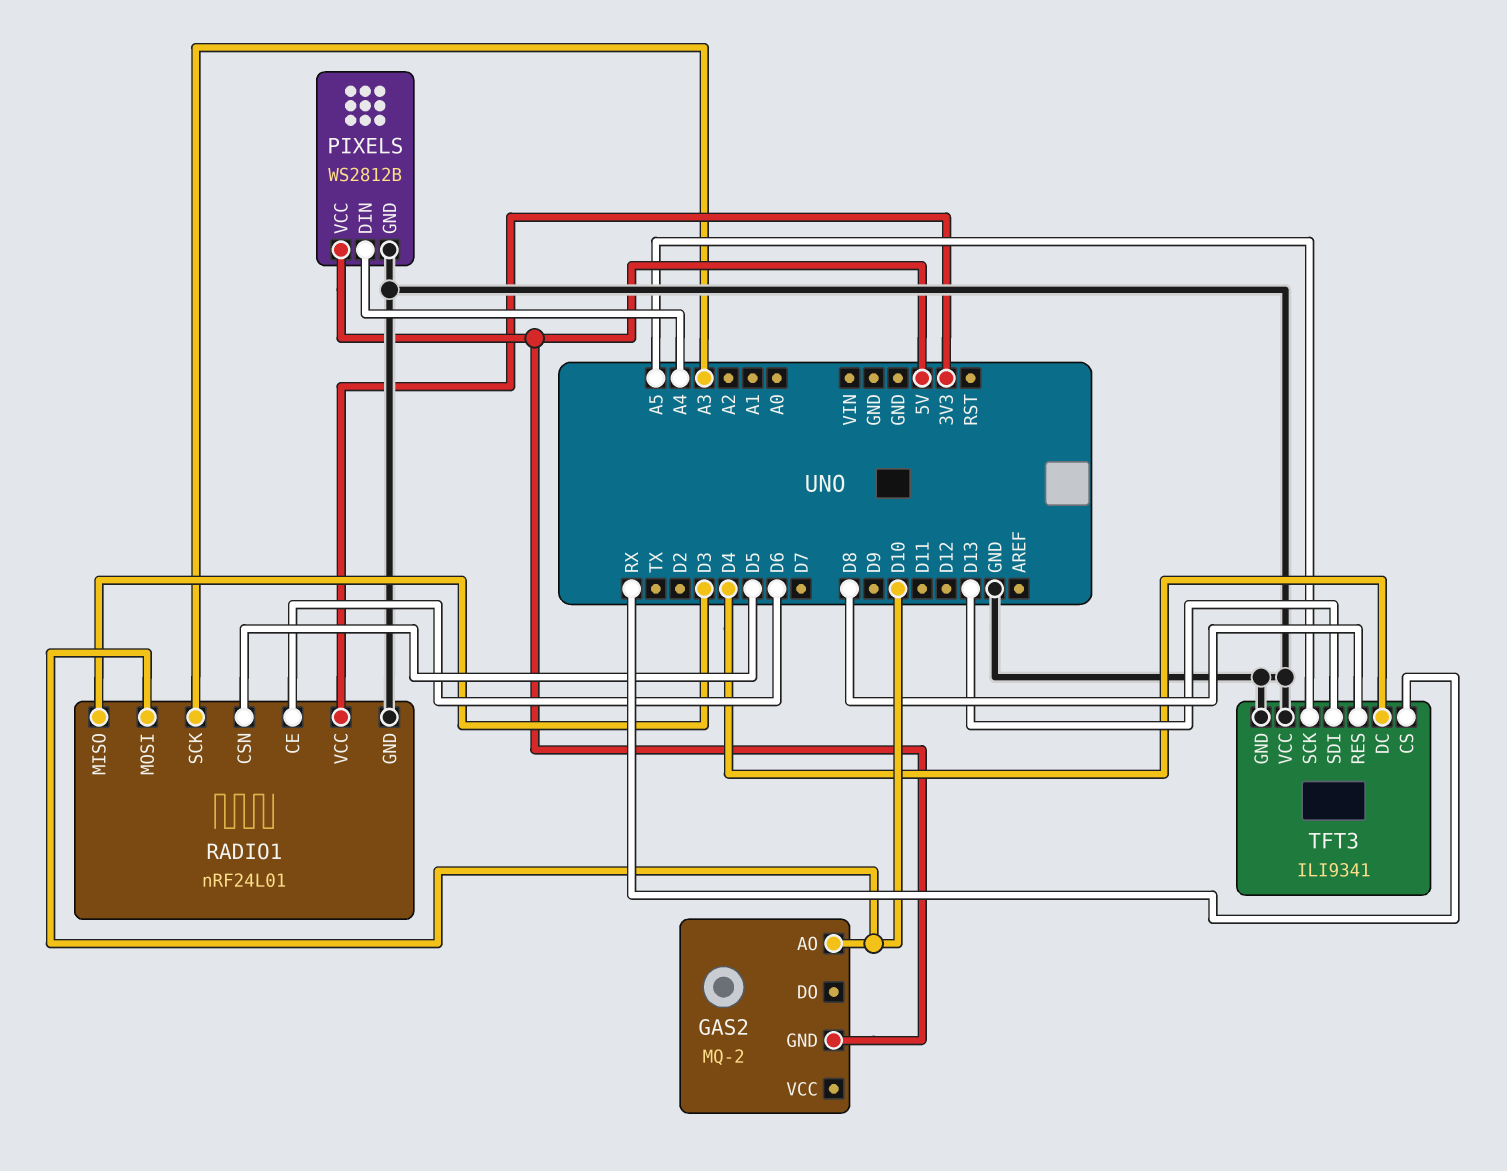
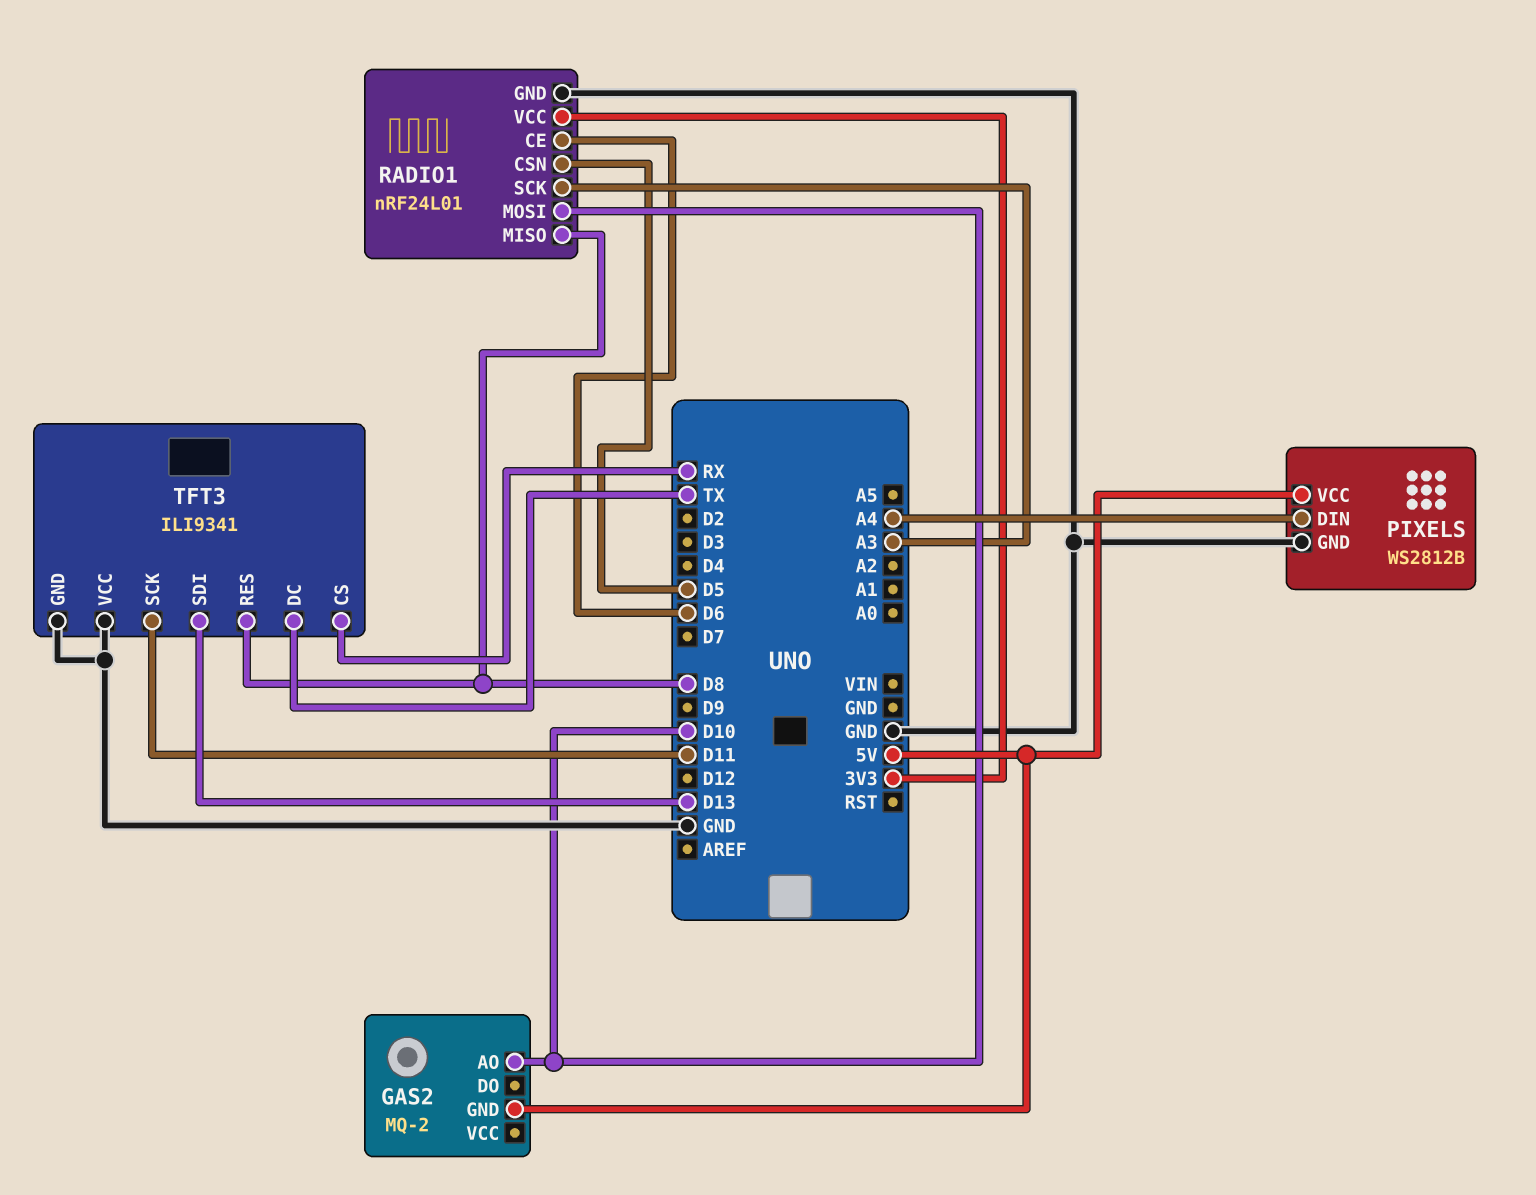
RADIO1 pin MISO: D3 -> D8
TFT3 pin DC: D4 -> TX
TFT3 pin SCK: A5 -> D11

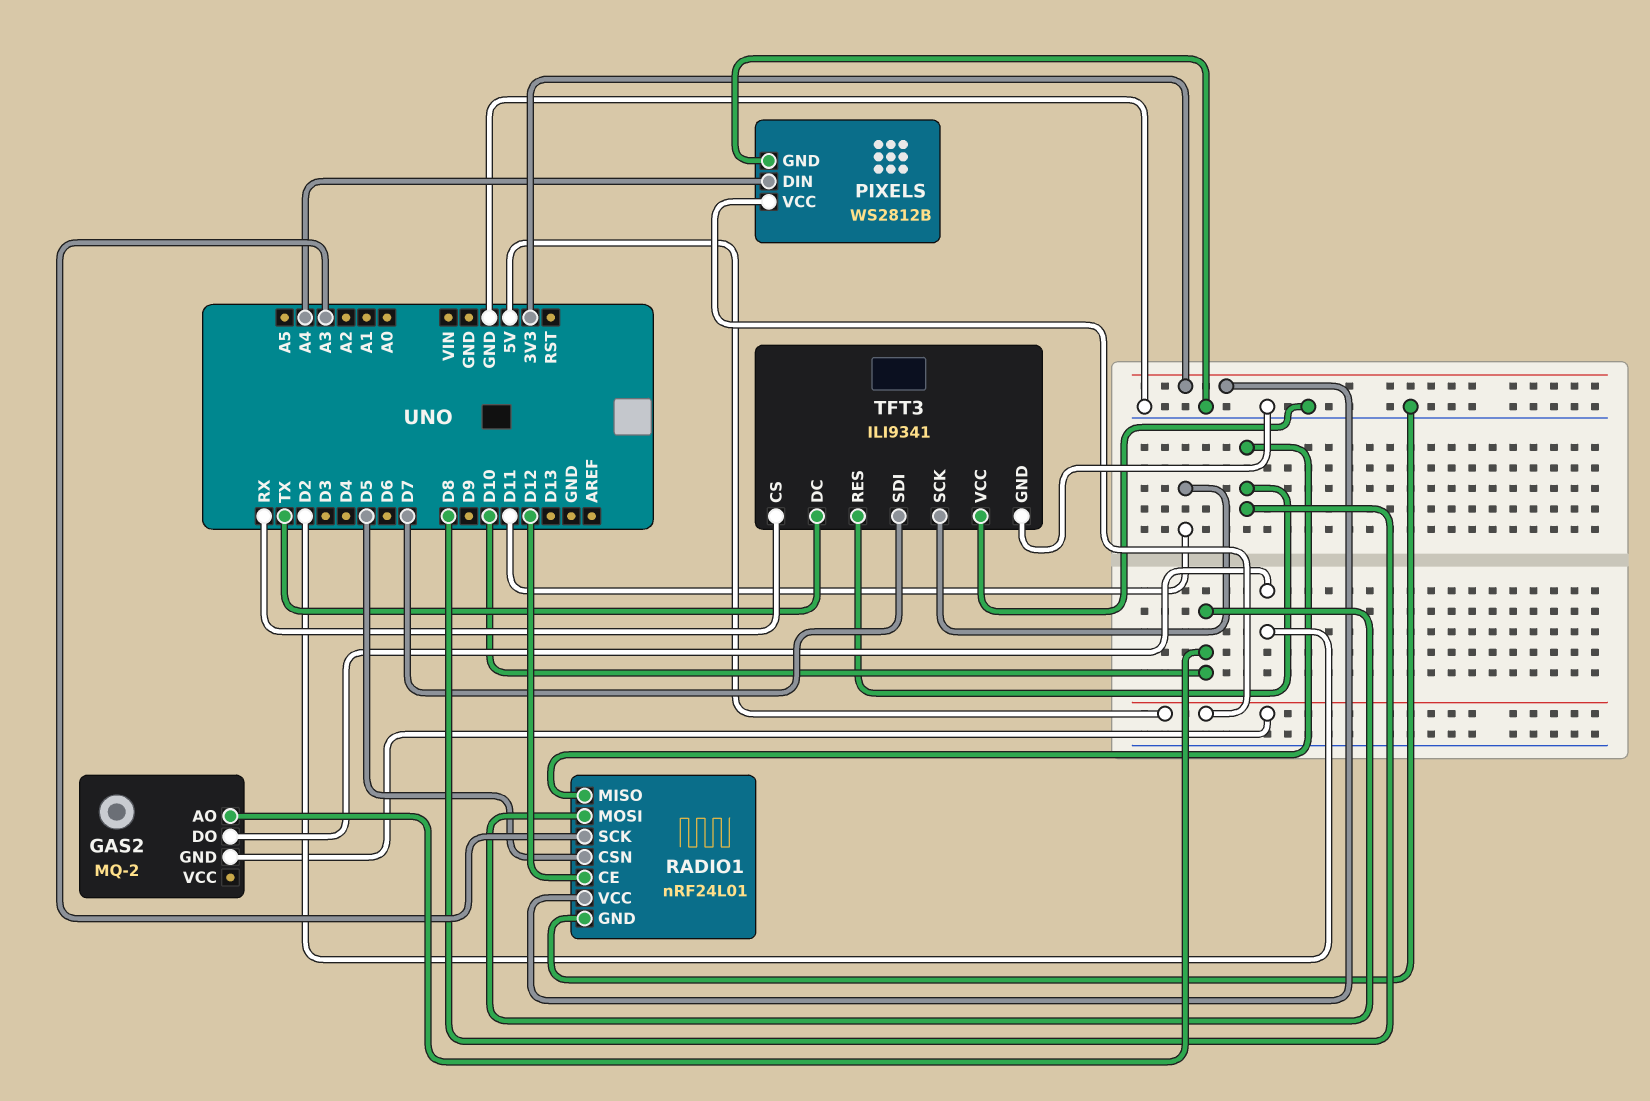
GAS2 pin DO: none -> D2
RADIO1 pin CE: D6 -> D12
TFT3 pin SDI: D13 -> D7

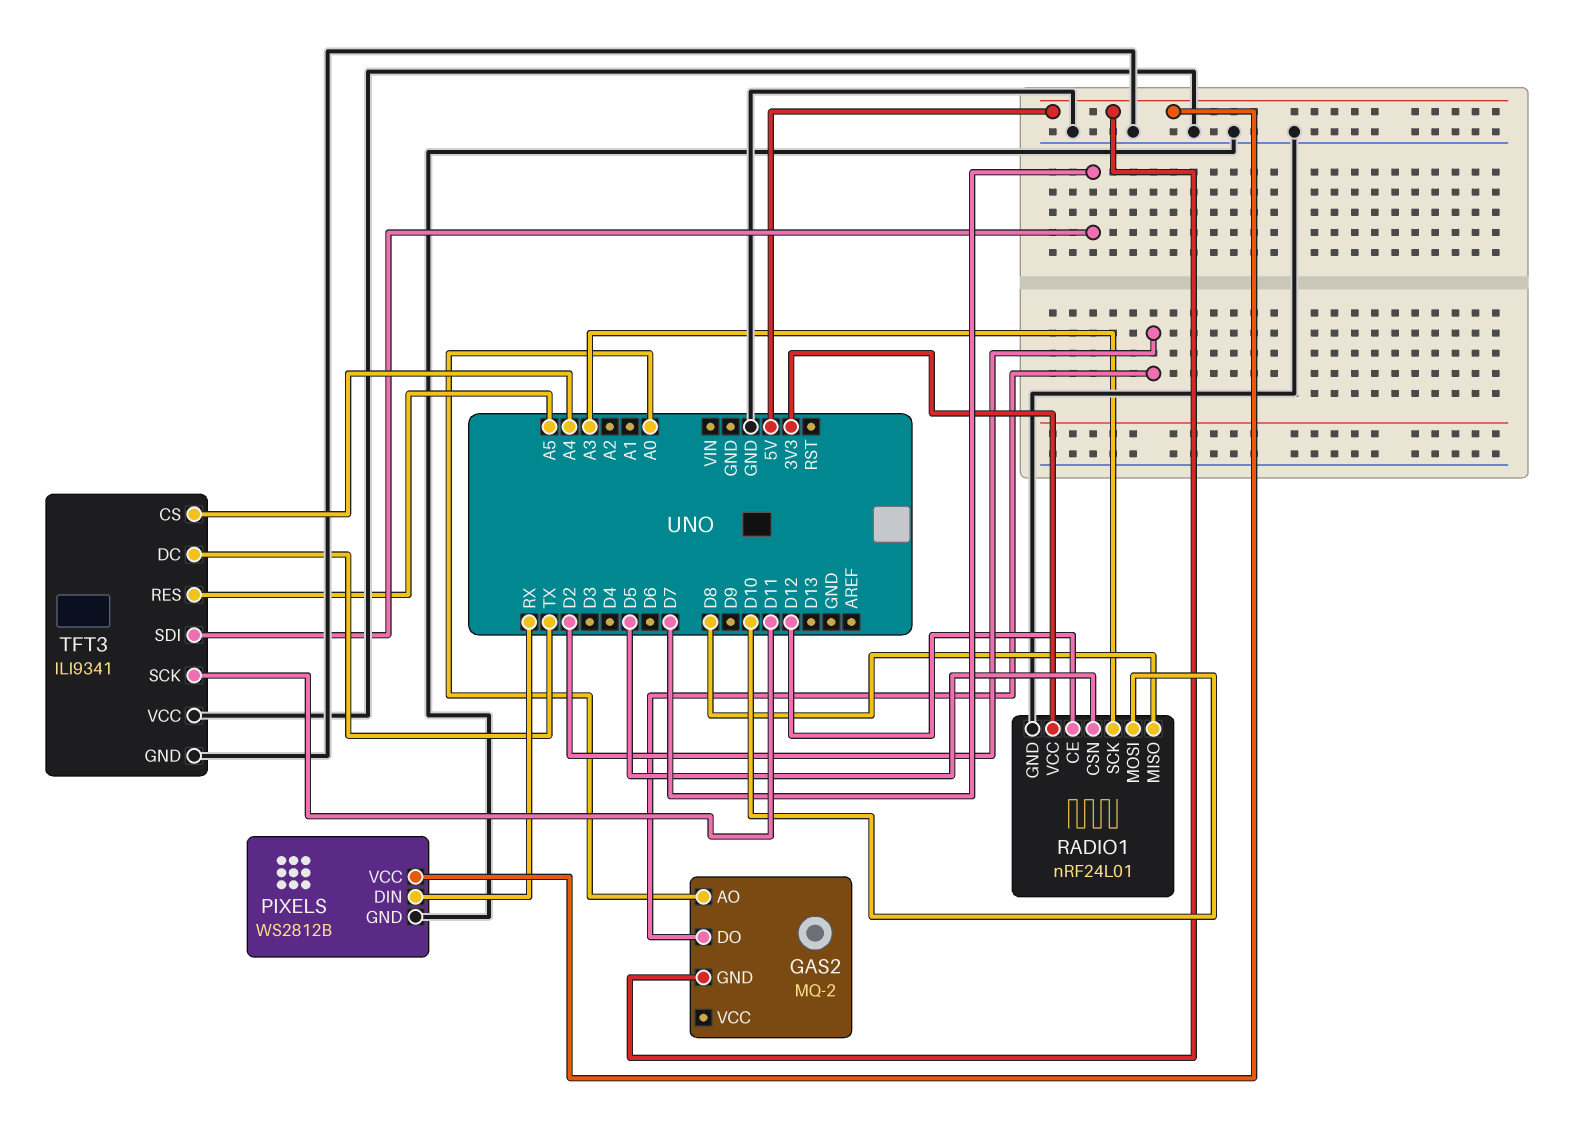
GAS2 pin AO: D10 -> A0
PIXELS pin DIN: A4 -> RX
TFT3 pin CS: RX -> A4
TFT3 pin RES: D8 -> A5

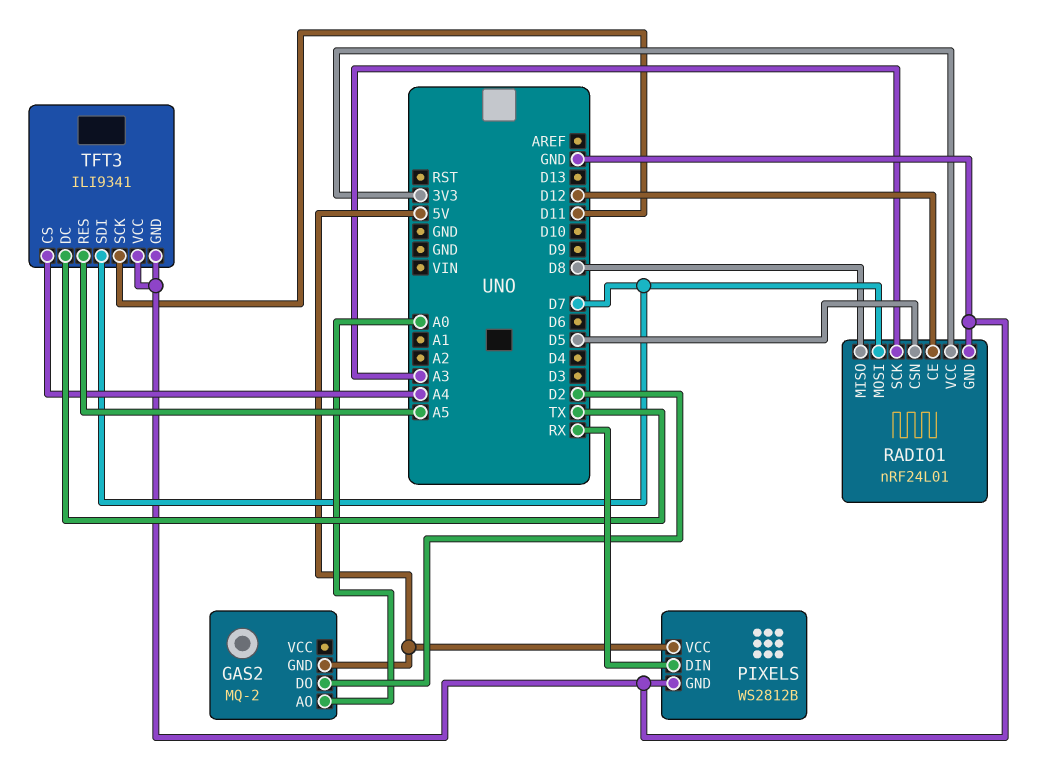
RADIO1 pin MOSI: D10 -> D7

